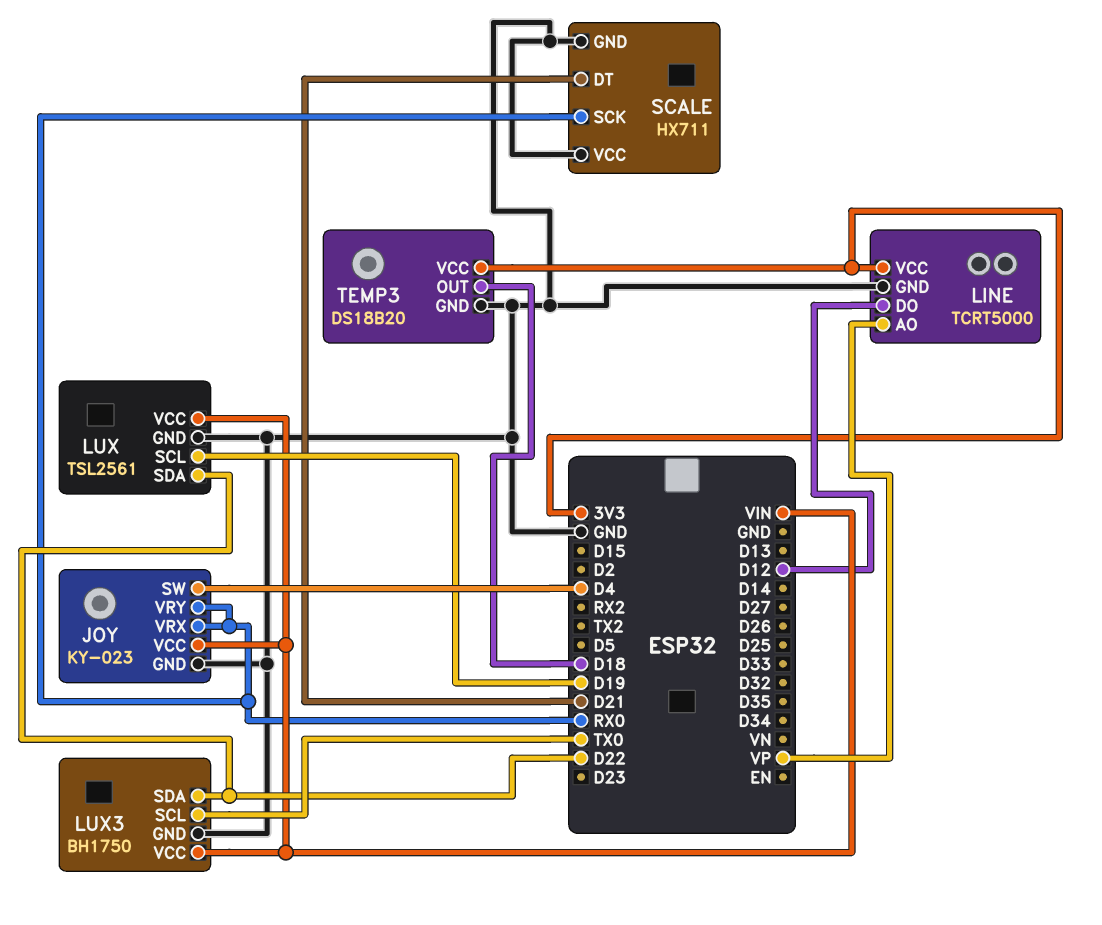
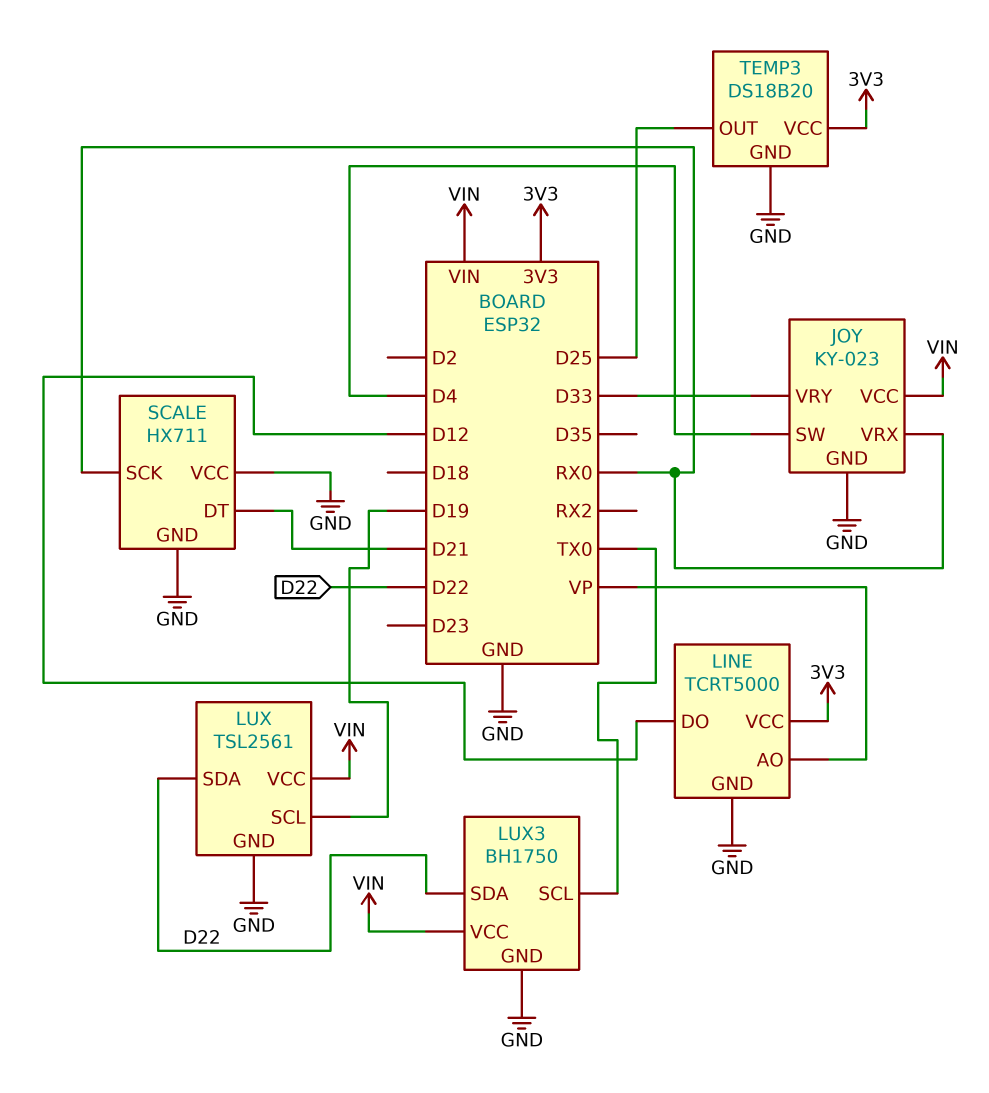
JOY pin VRY: RX0 -> D33
TEMP3 pin OUT: D18 -> D25

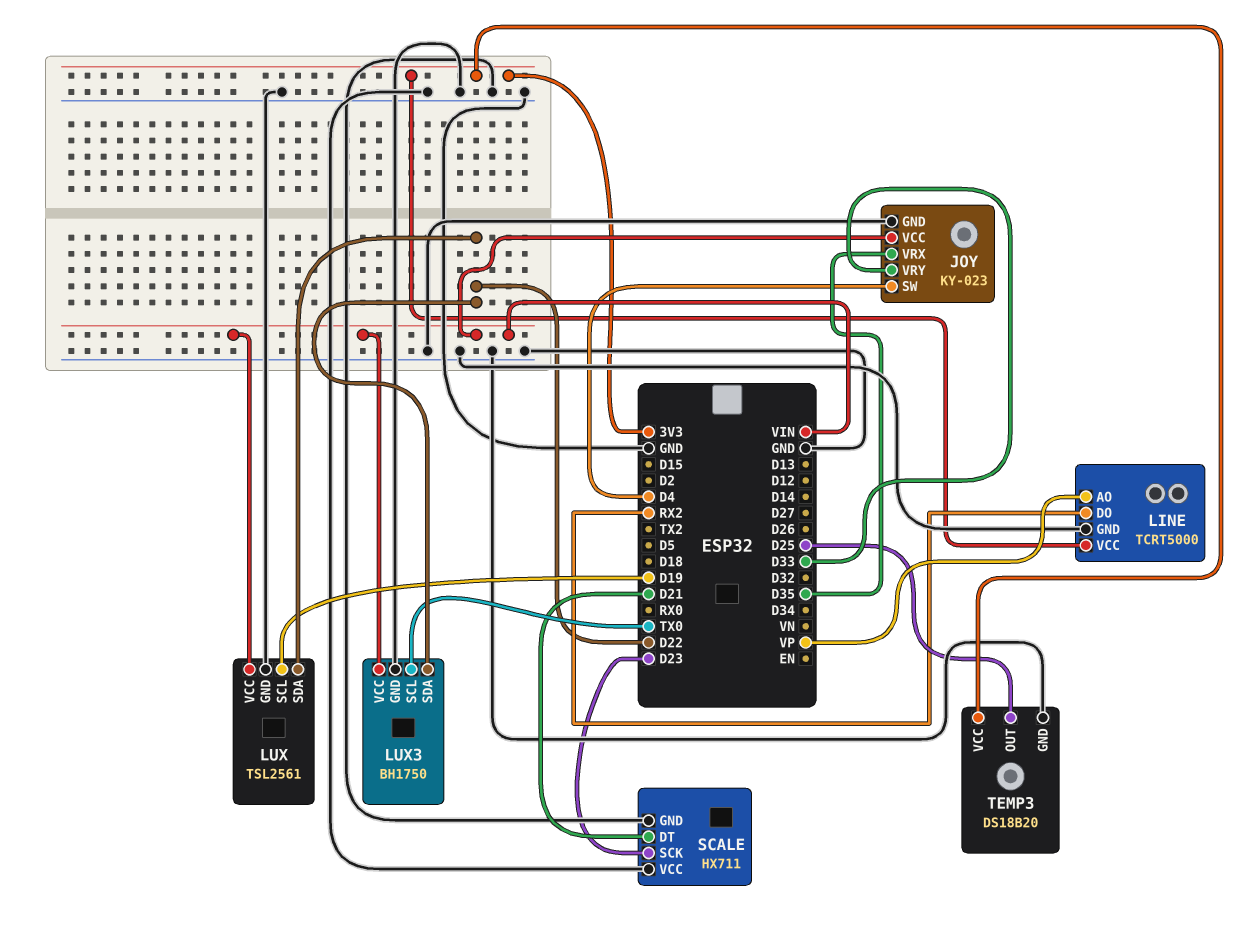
JOY pin VRX: RX0 -> D35
LINE pin DO: D12 -> RX2
SCALE pin SCK: RX0 -> D23

